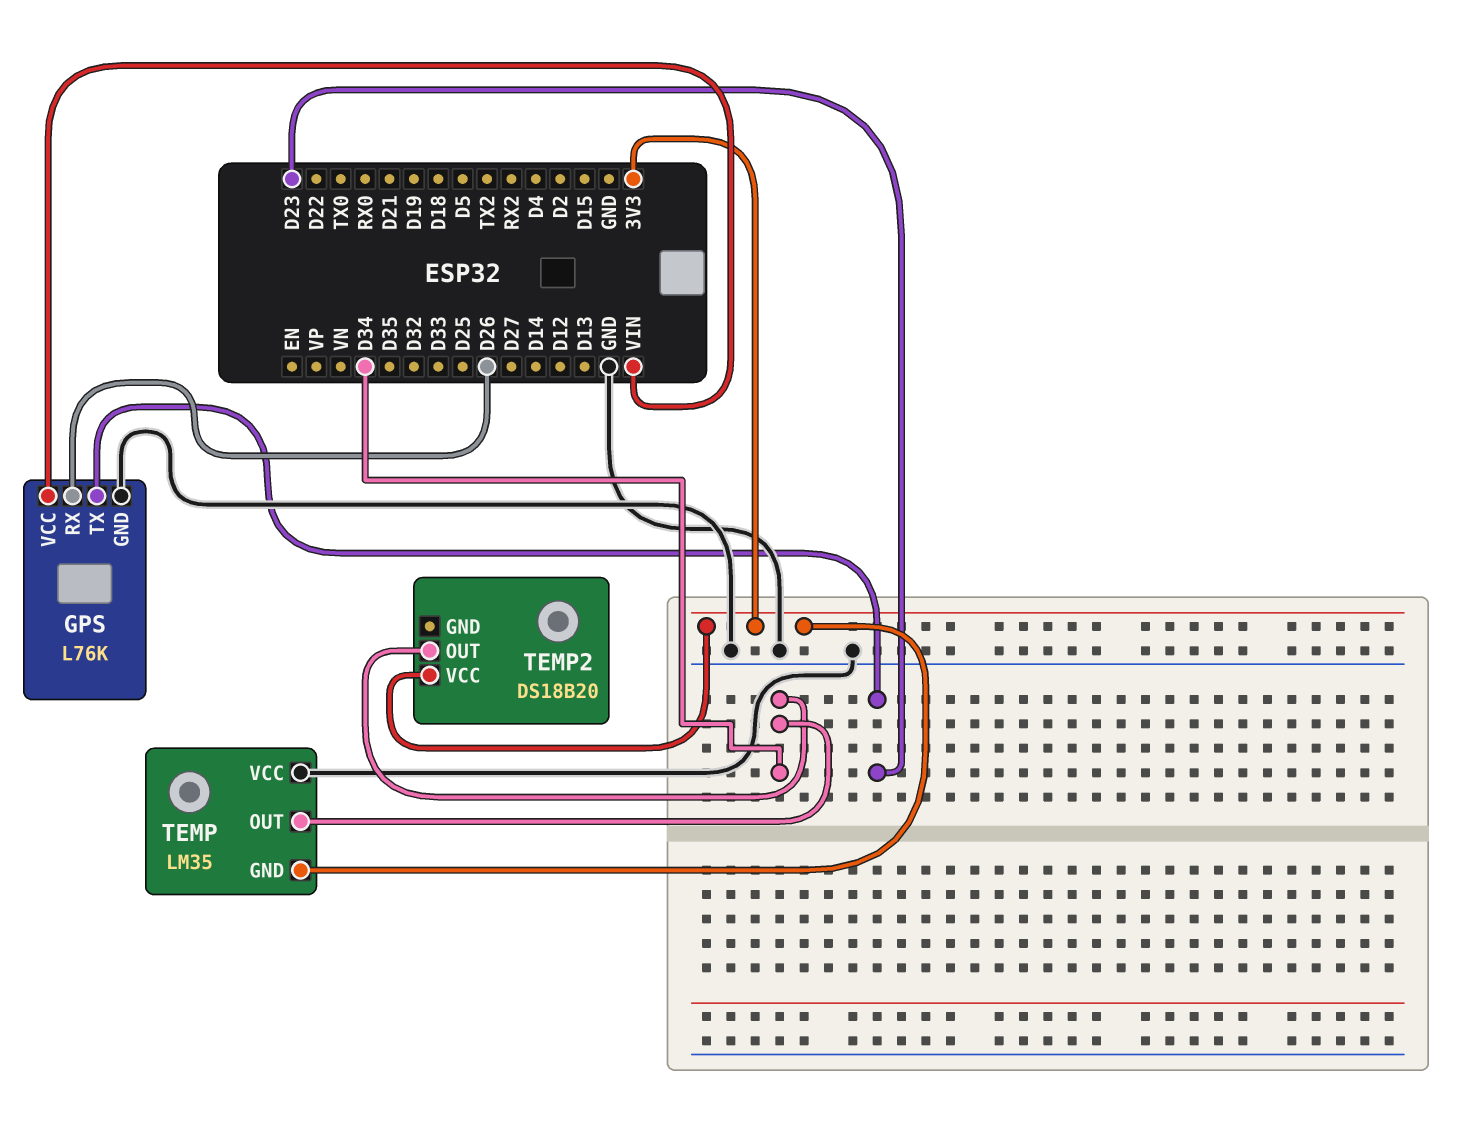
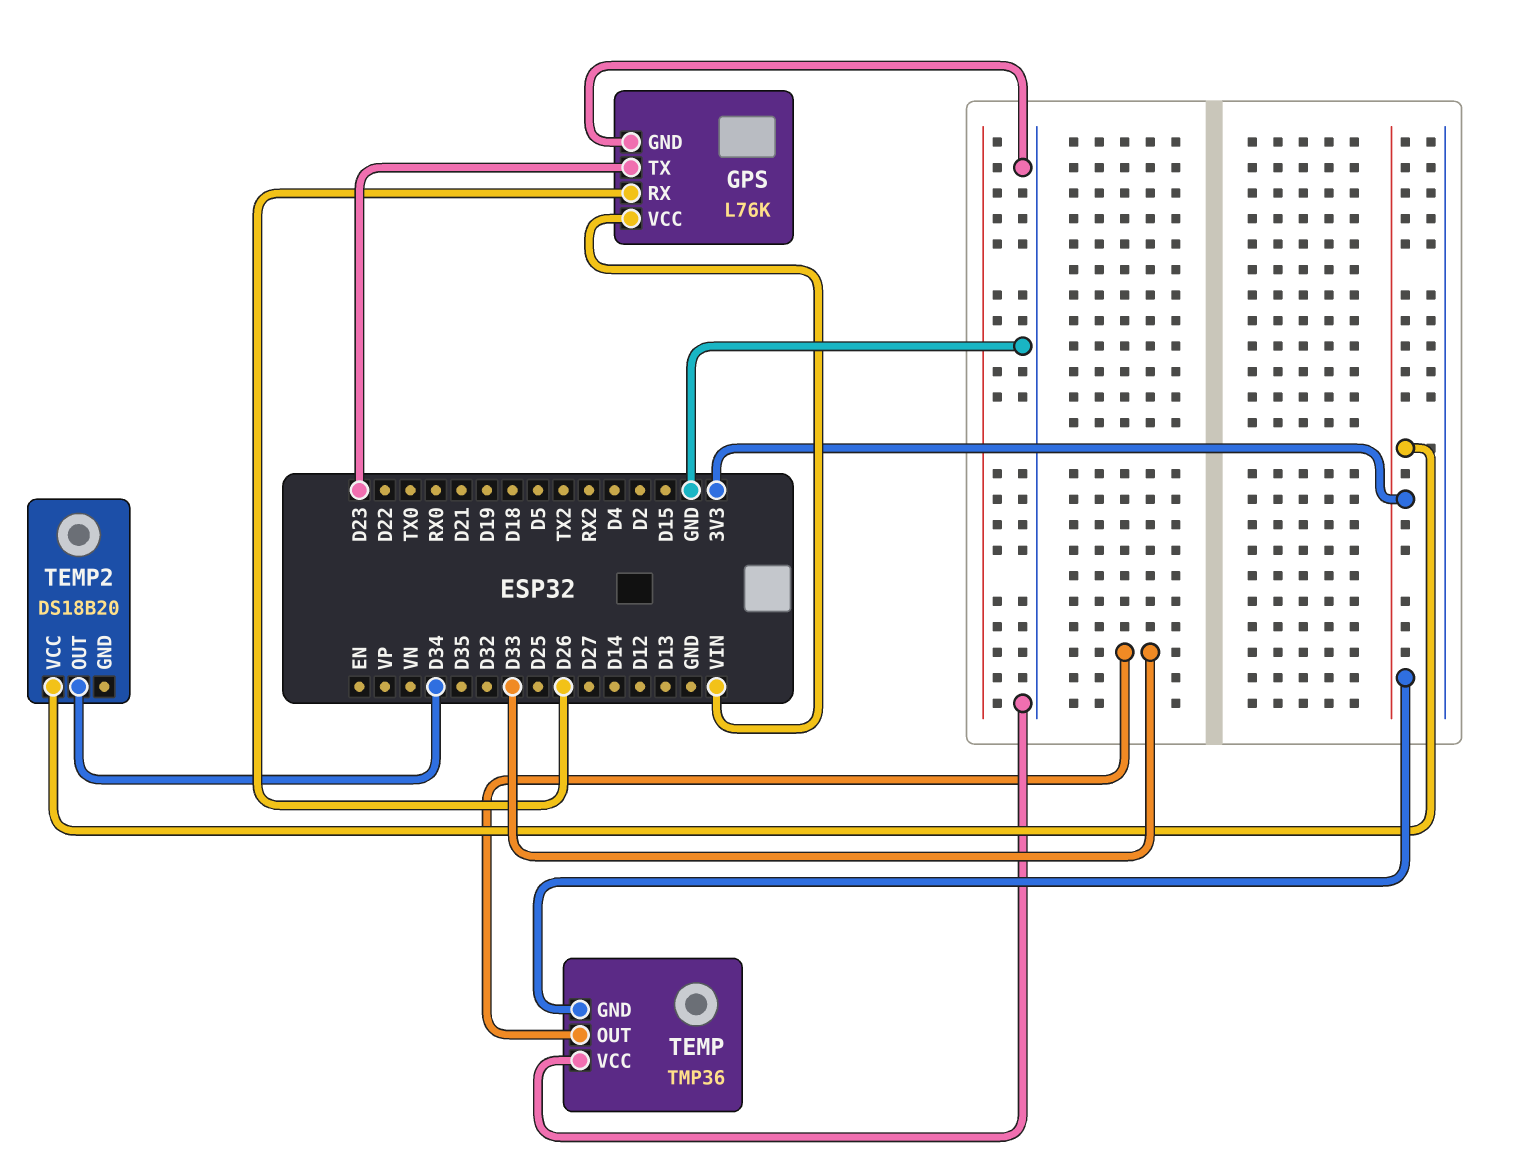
TEMP: LM35 -> TMP36
TEMP pin OUT: D34 -> D33

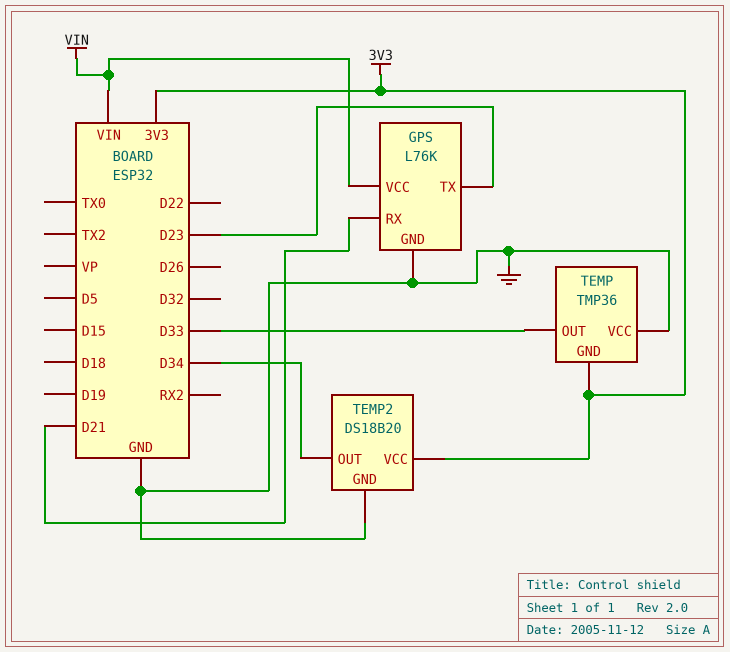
GPS pin RX: D26 -> D21
TEMP2 pin GND: none -> GND

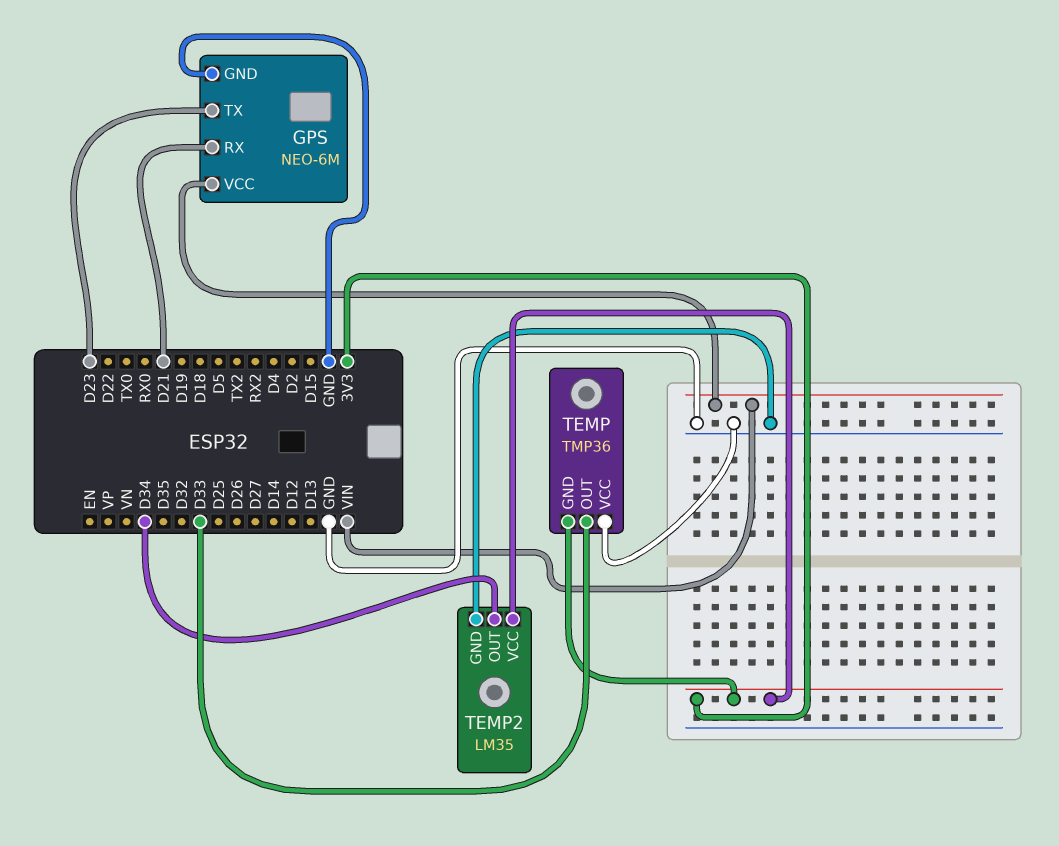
GPS: L76K -> NEO-6M
TEMP2: DS18B20 -> LM35

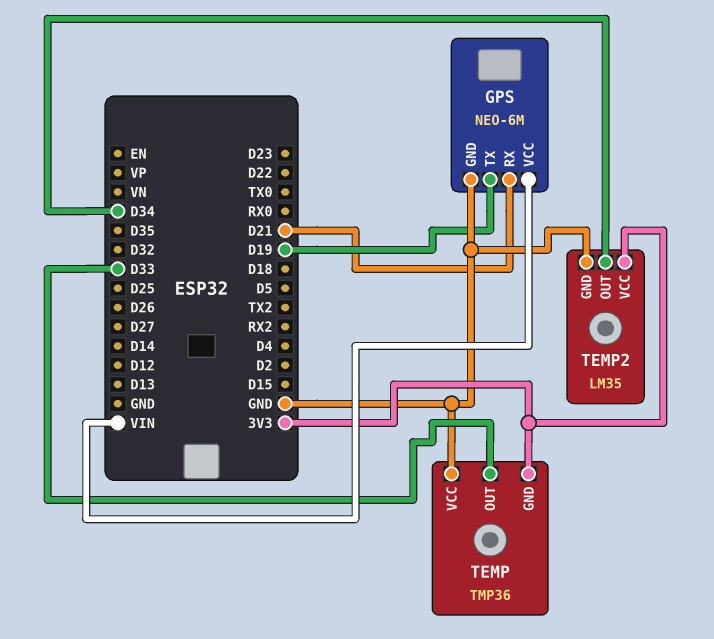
GPS pin TX: D23 -> D19

